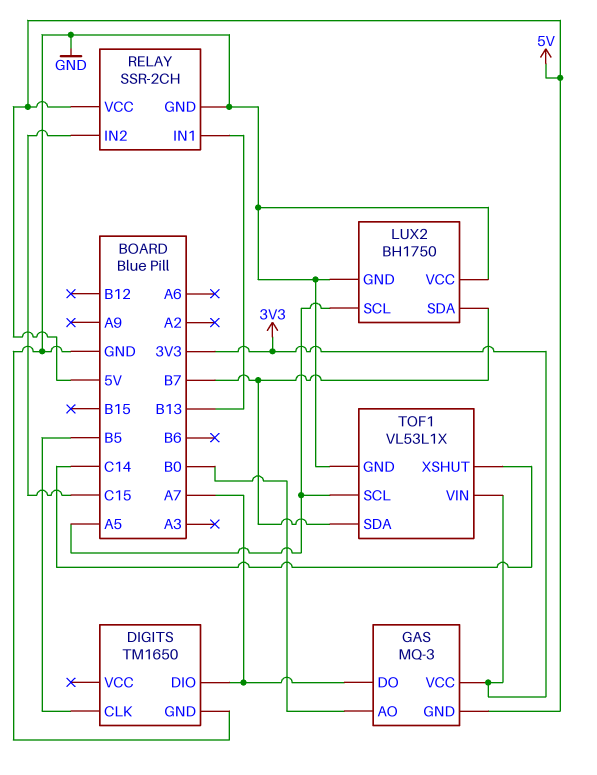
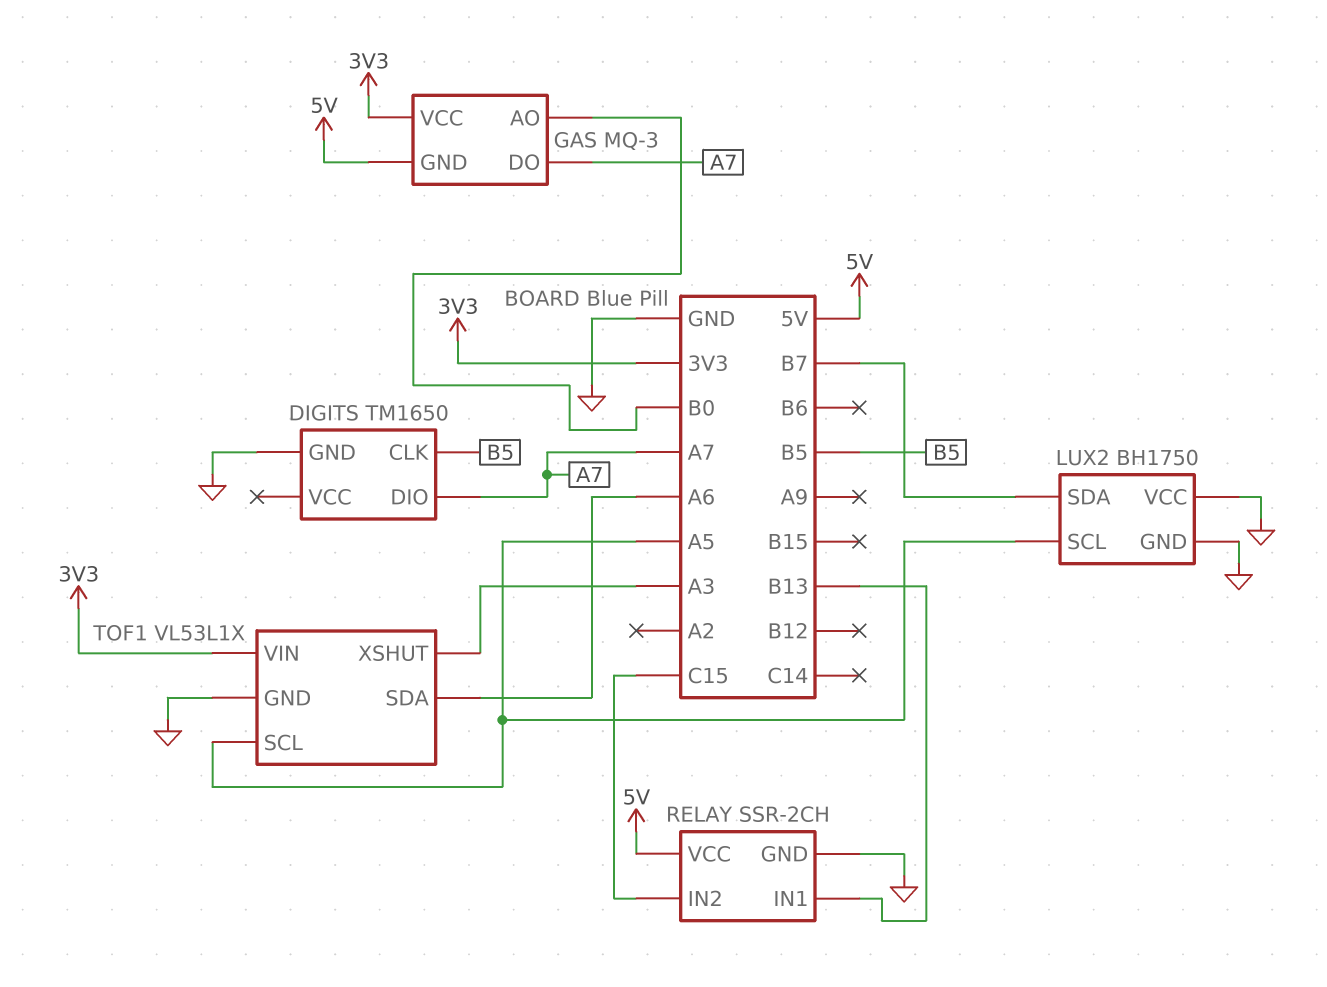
TOF1 pin SDA: B7 -> A6
TOF1 pin XSHUT: C14 -> A3

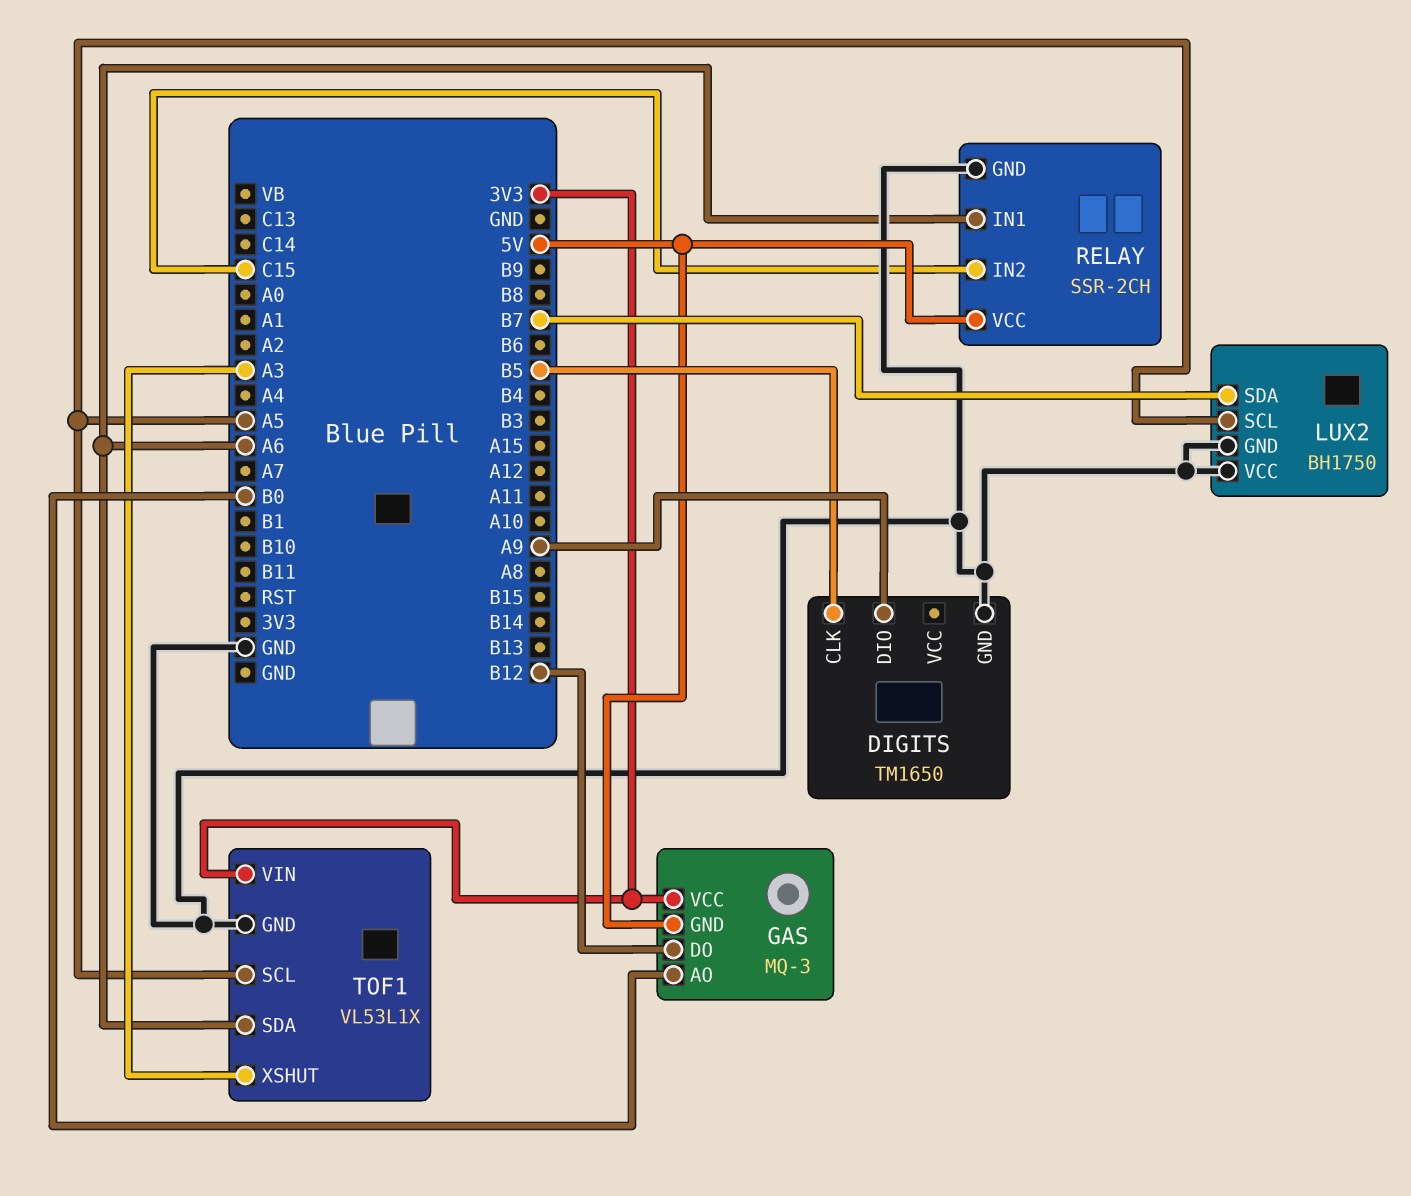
DIGITS pin DIO: A7 -> A9
GAS pin DO: A7 -> B12
RELAY pin IN1: B13 -> A6

